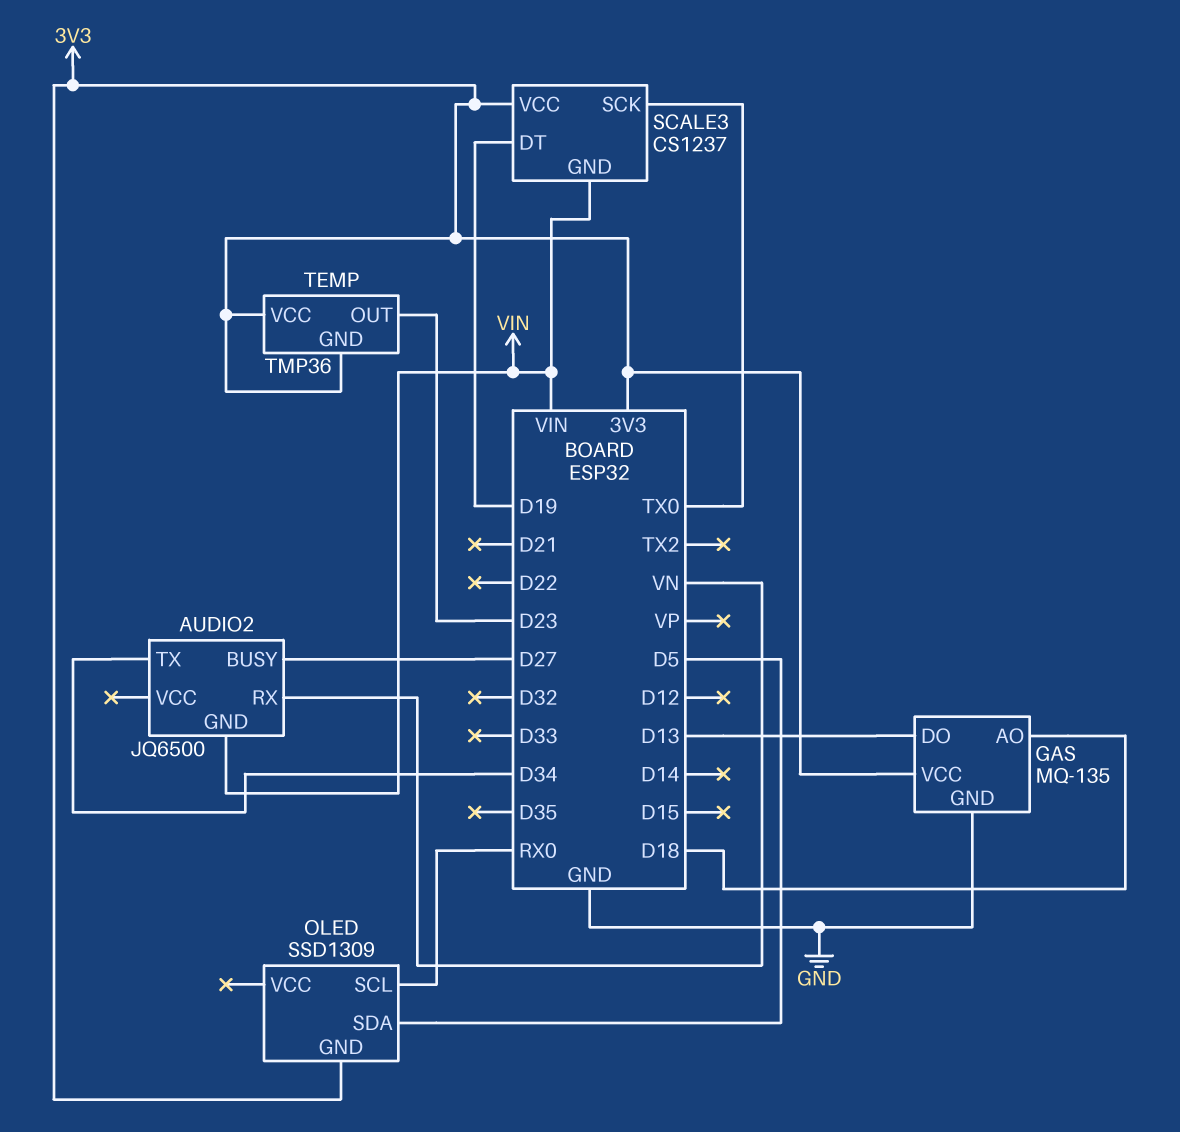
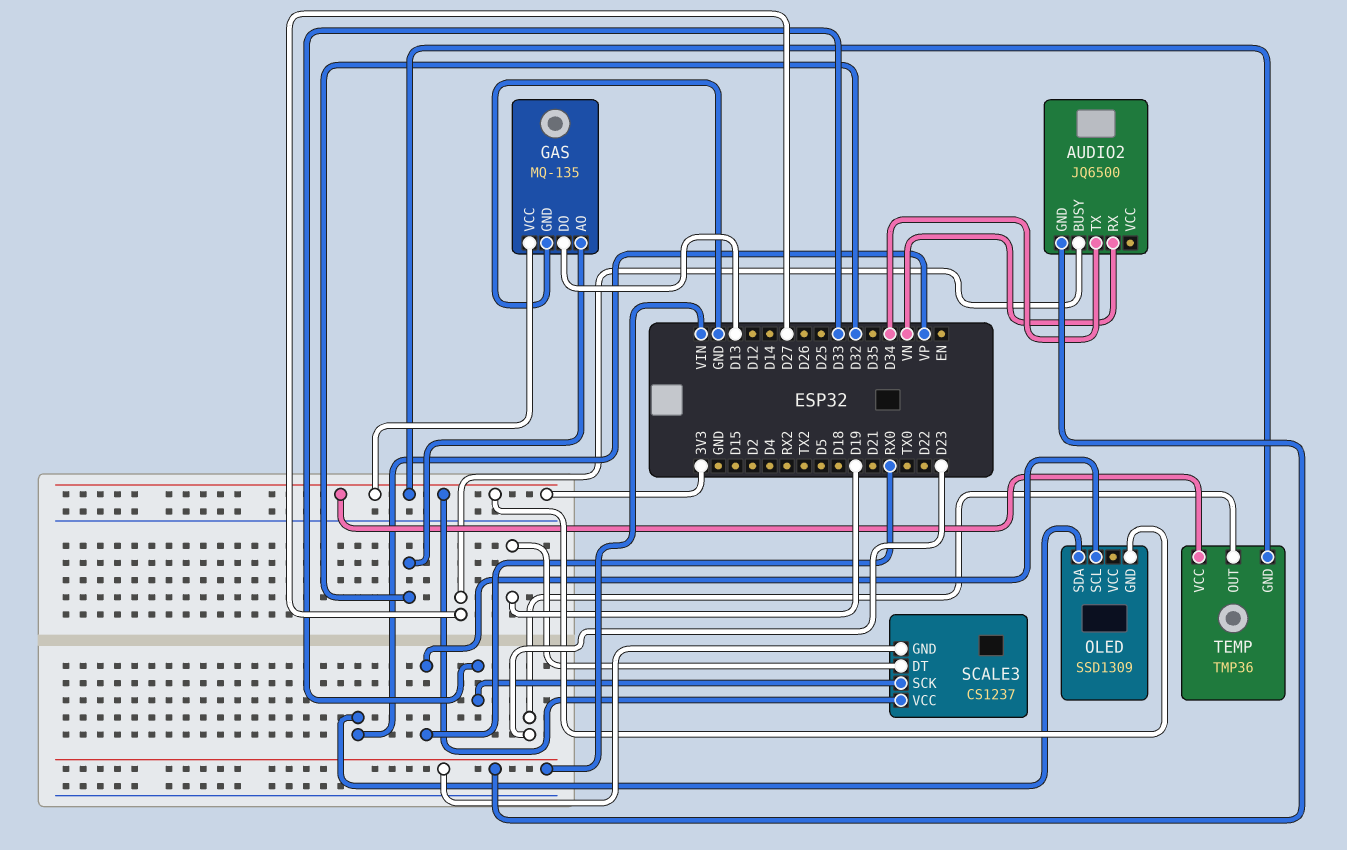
GAS pin AO: D18 -> D32
OLED pin SDA: D5 -> VP
SCALE3 pin SCK: TX0 -> D33

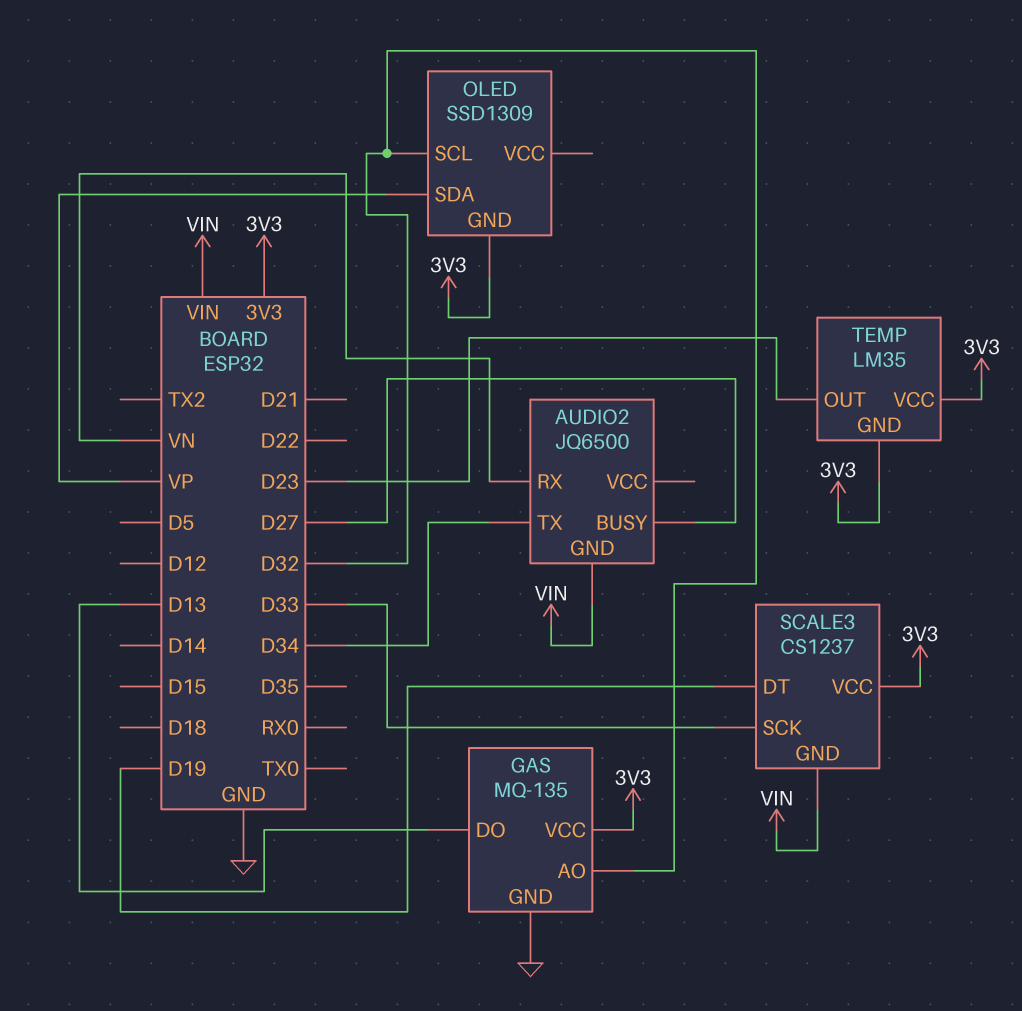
OLED pin SCL: RX0 -> D32
TEMP: TMP36 -> LM35

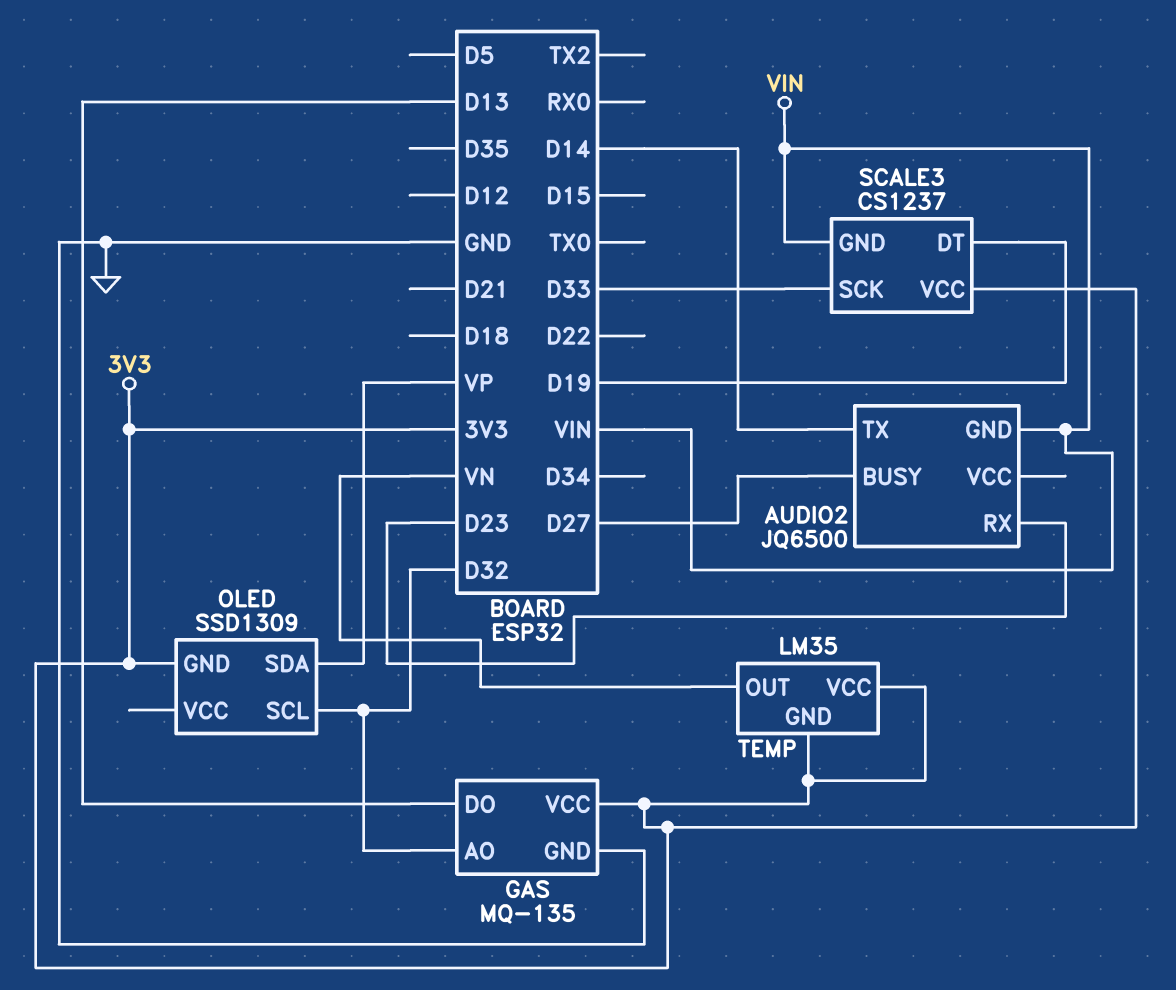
AUDIO2 pin RX: VN -> D23
AUDIO2 pin TX: D34 -> D14
TEMP pin OUT: D23 -> VN

